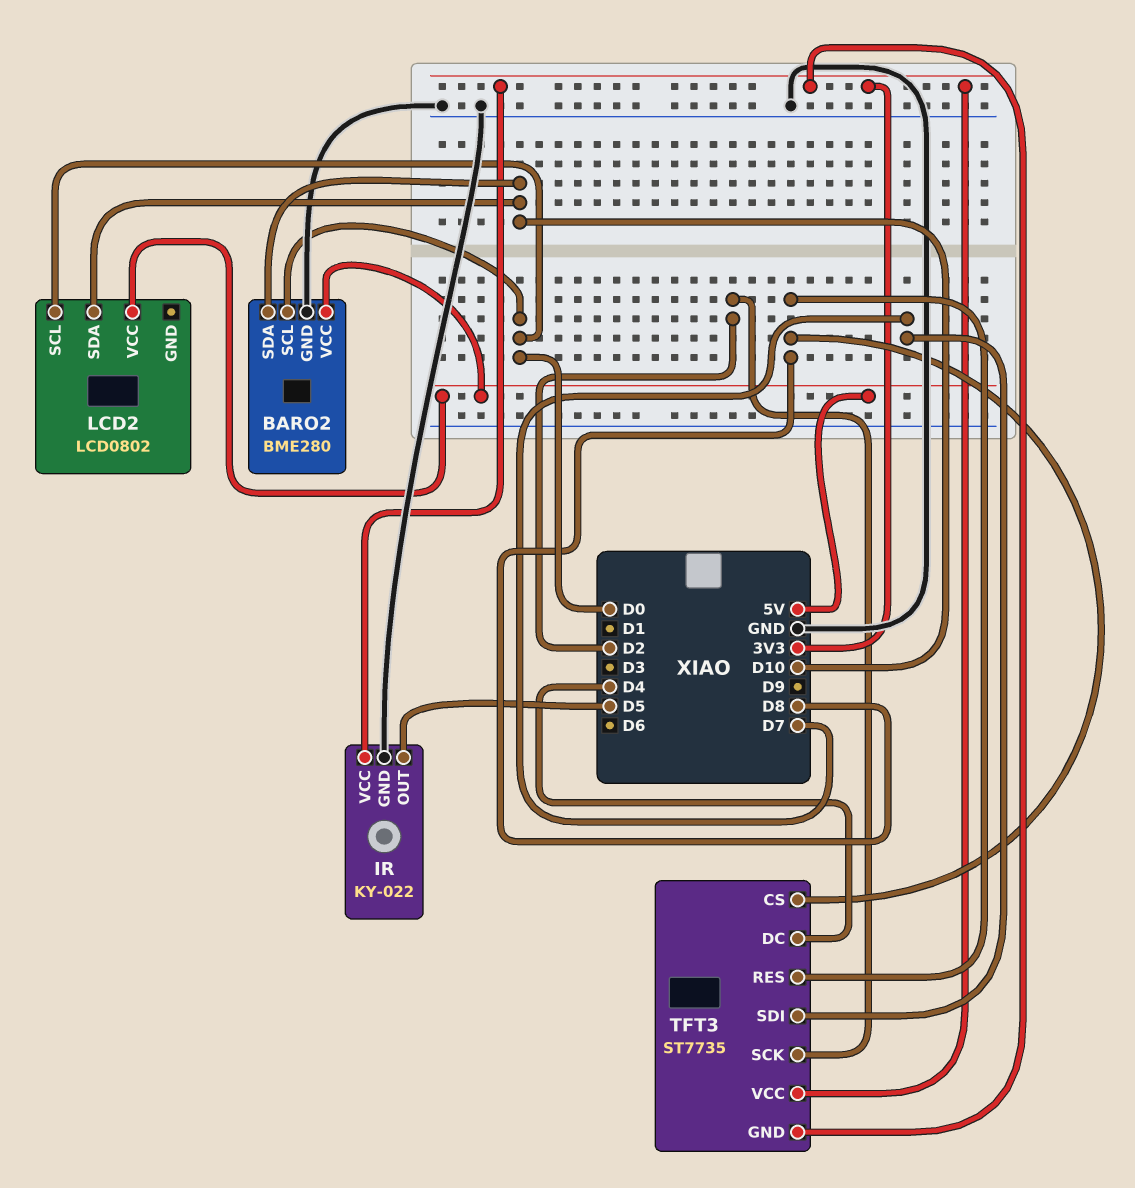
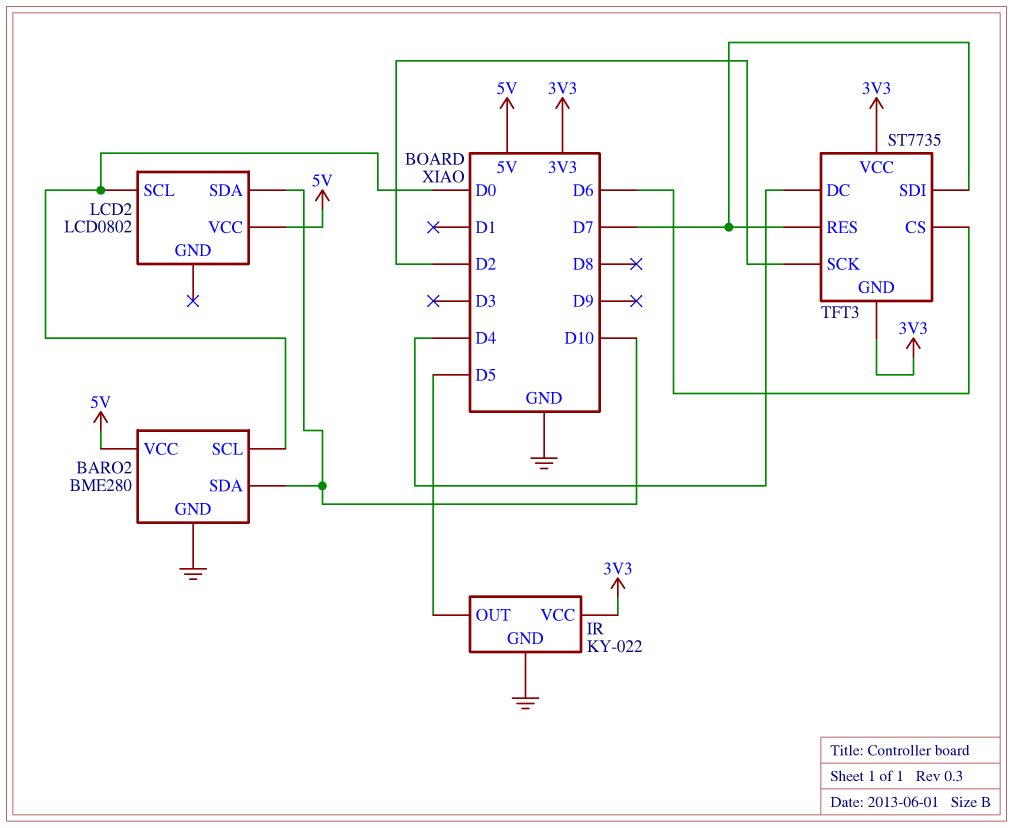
TFT3 pin CS: D8 -> D6
TFT3 pin RES: D8 -> D7

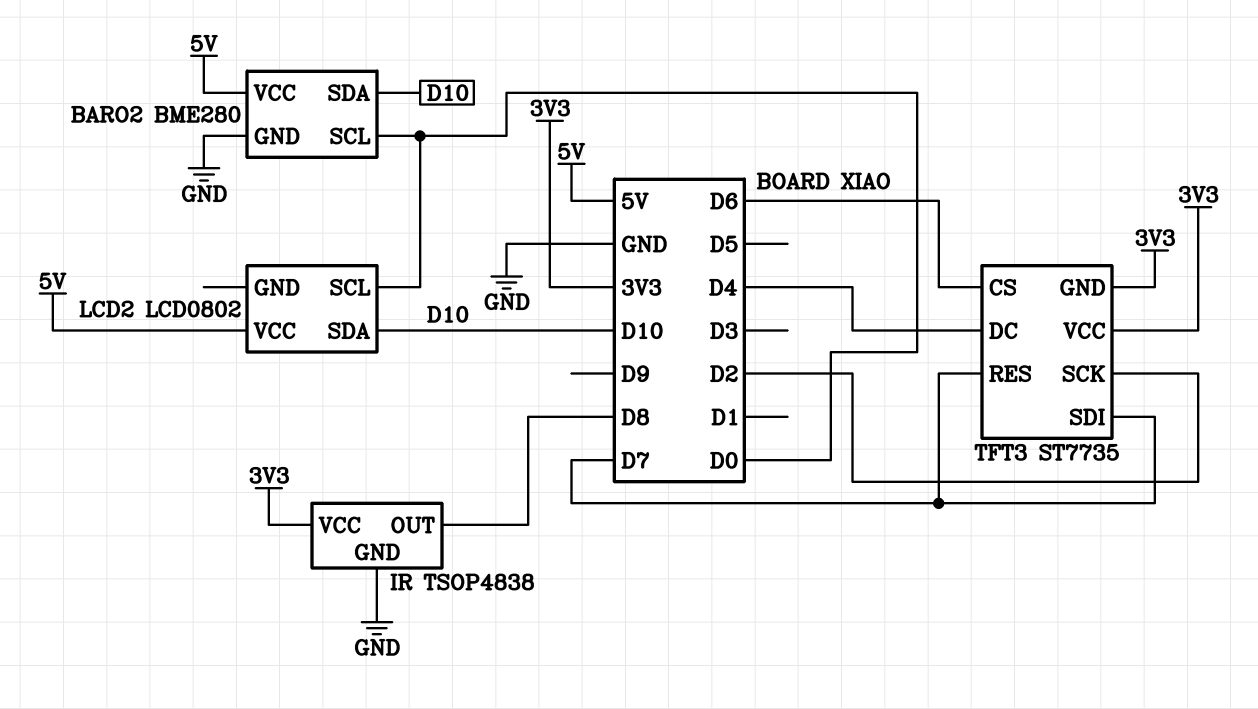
IR: KY-022 -> TSOP4838
IR pin OUT: D5 -> D8

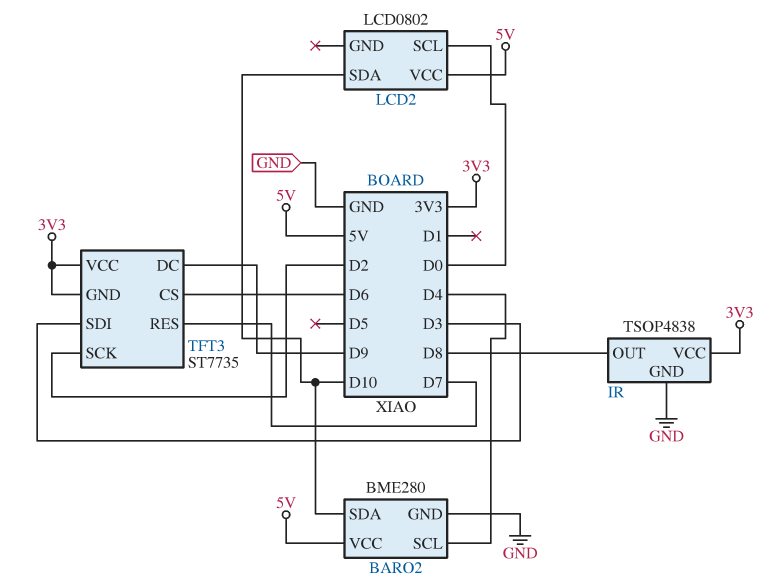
BARO2 pin SCL: D0 -> D4
TFT3 pin DC: D4 -> D9
TFT3 pin SDI: D7 -> D3

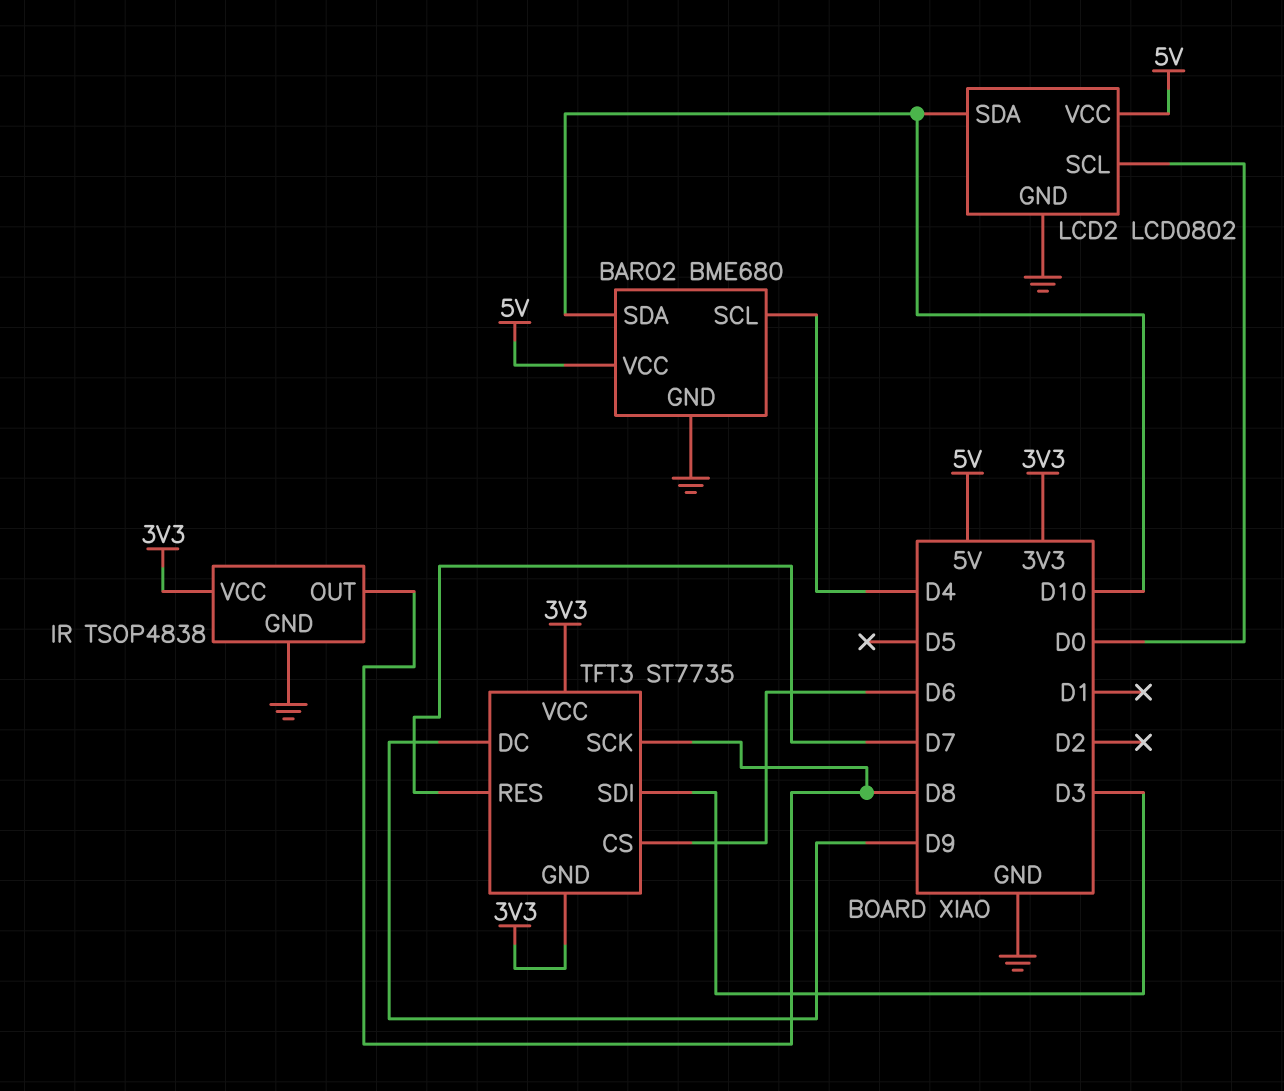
BARO2: BME280 -> BME680
LCD2 pin GND: none -> GND
TFT3 pin SCK: D2 -> D8

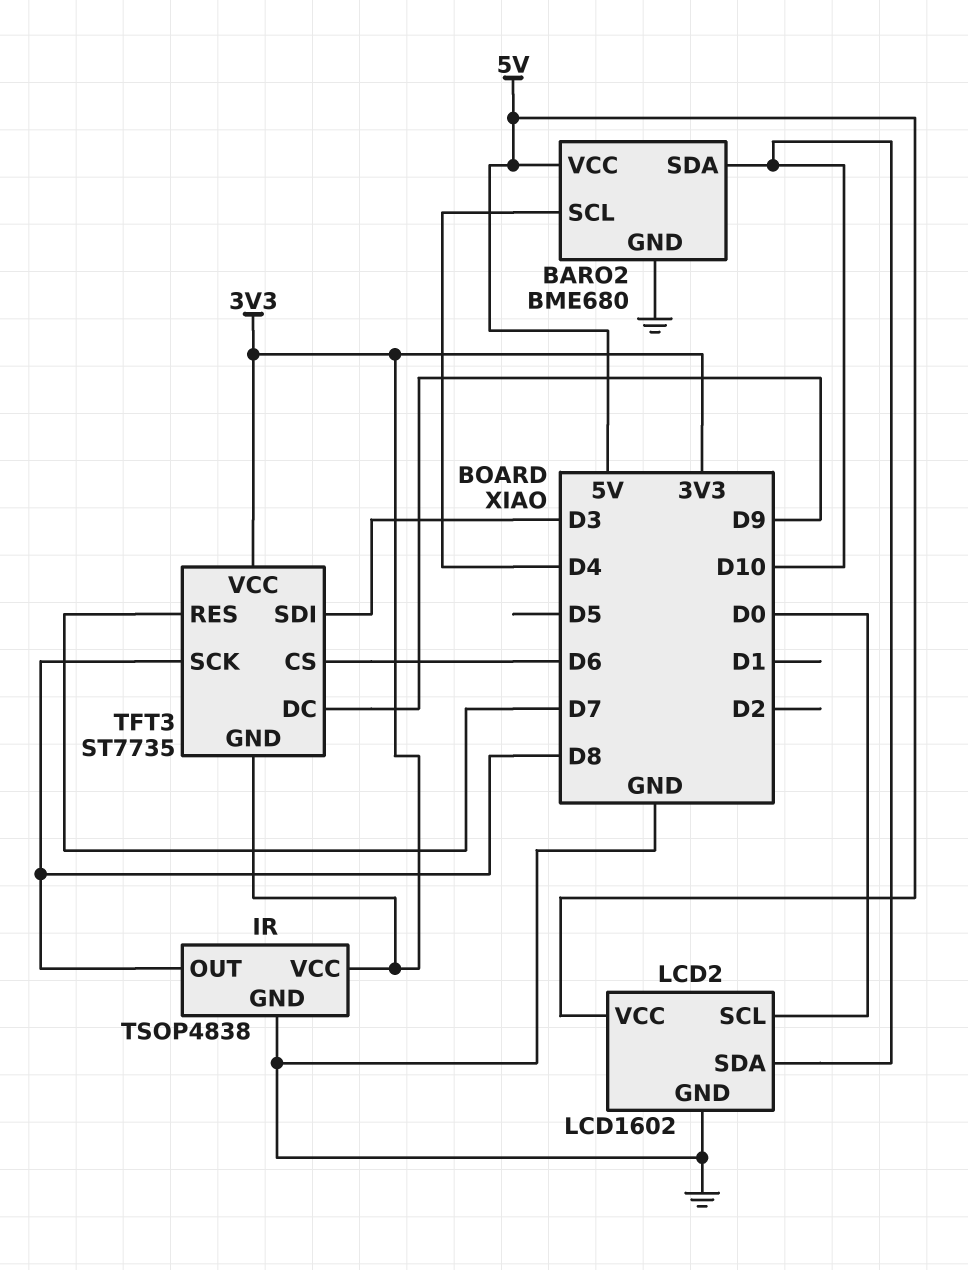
LCD2: LCD0802 -> LCD1602

